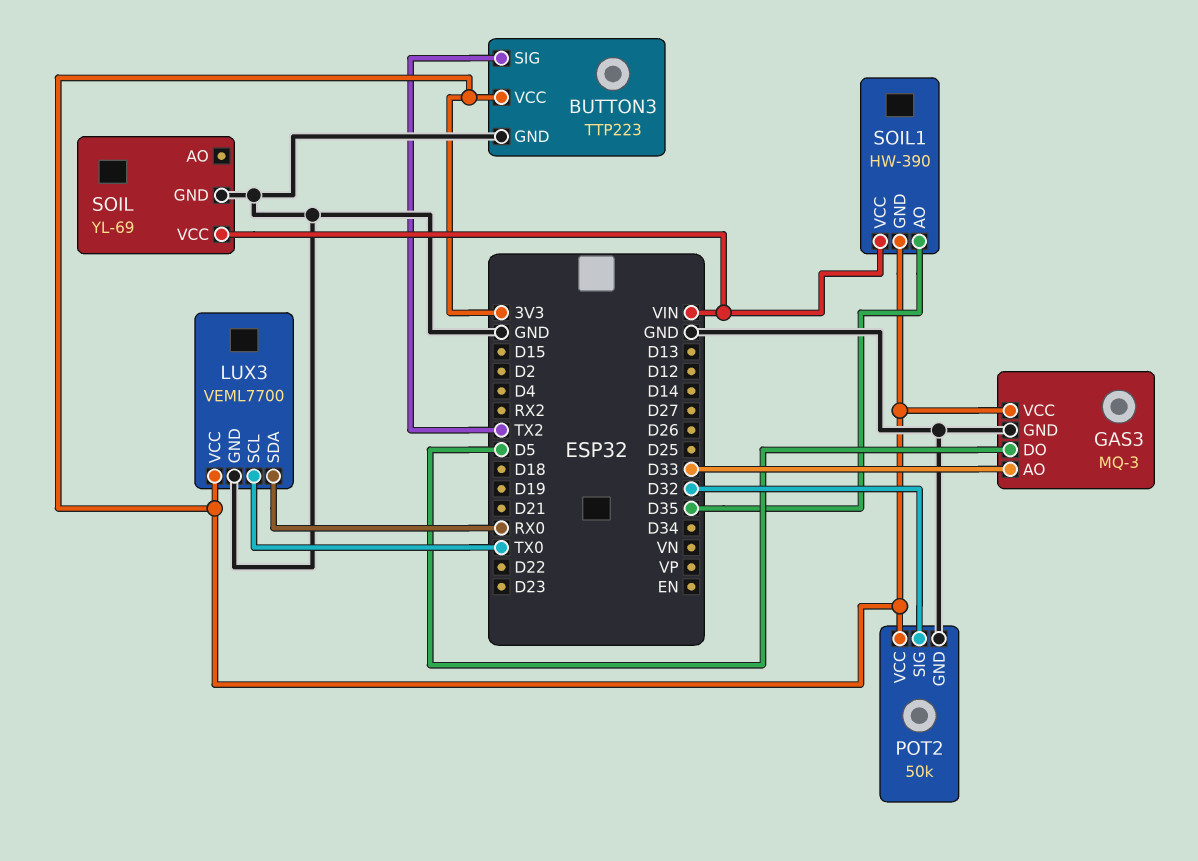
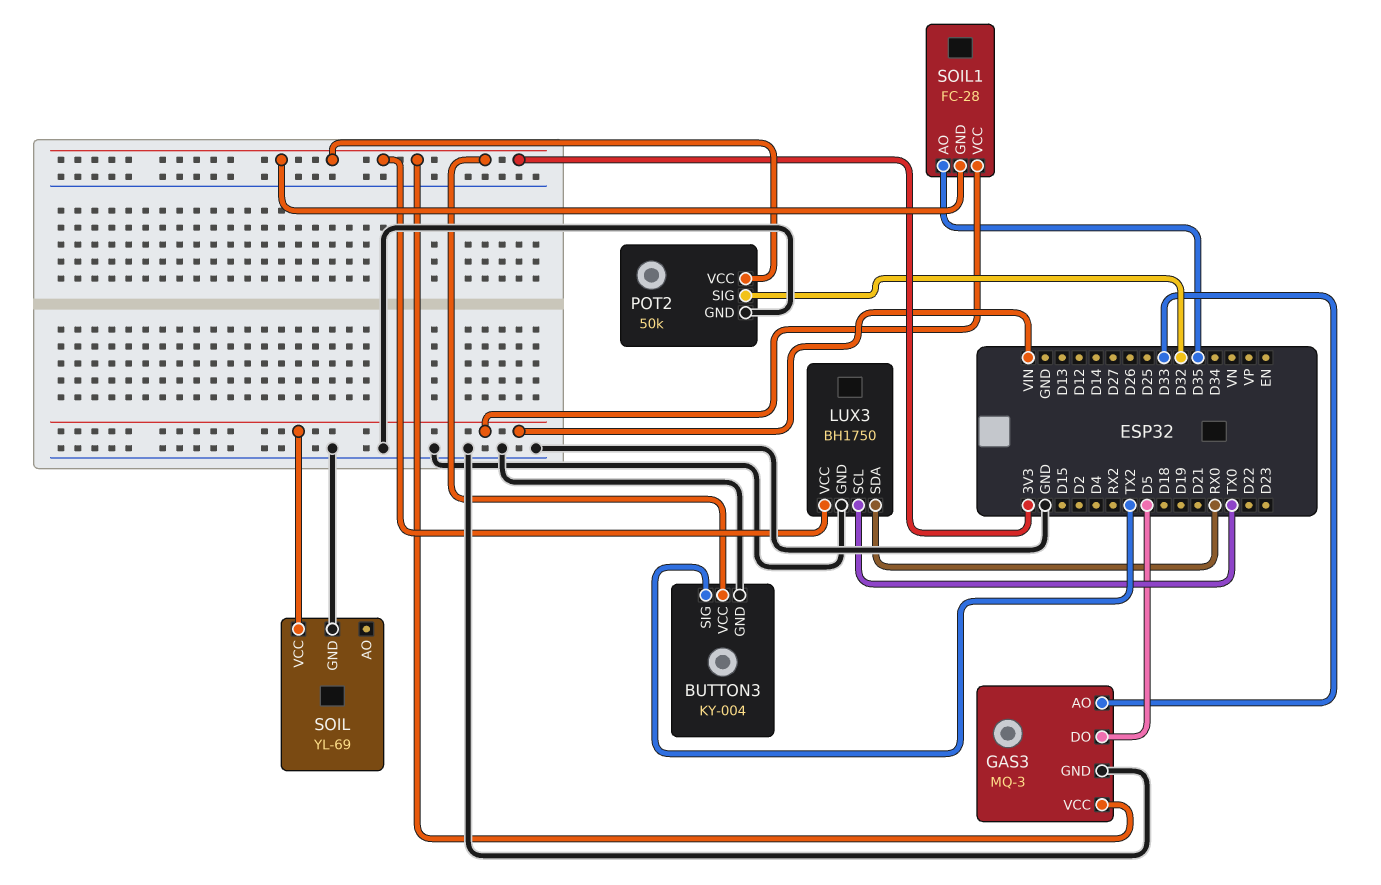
BUTTON3: TTP223 -> KY-004
LUX3: VEML7700 -> BH1750
SOIL1: HW-390 -> FC-28

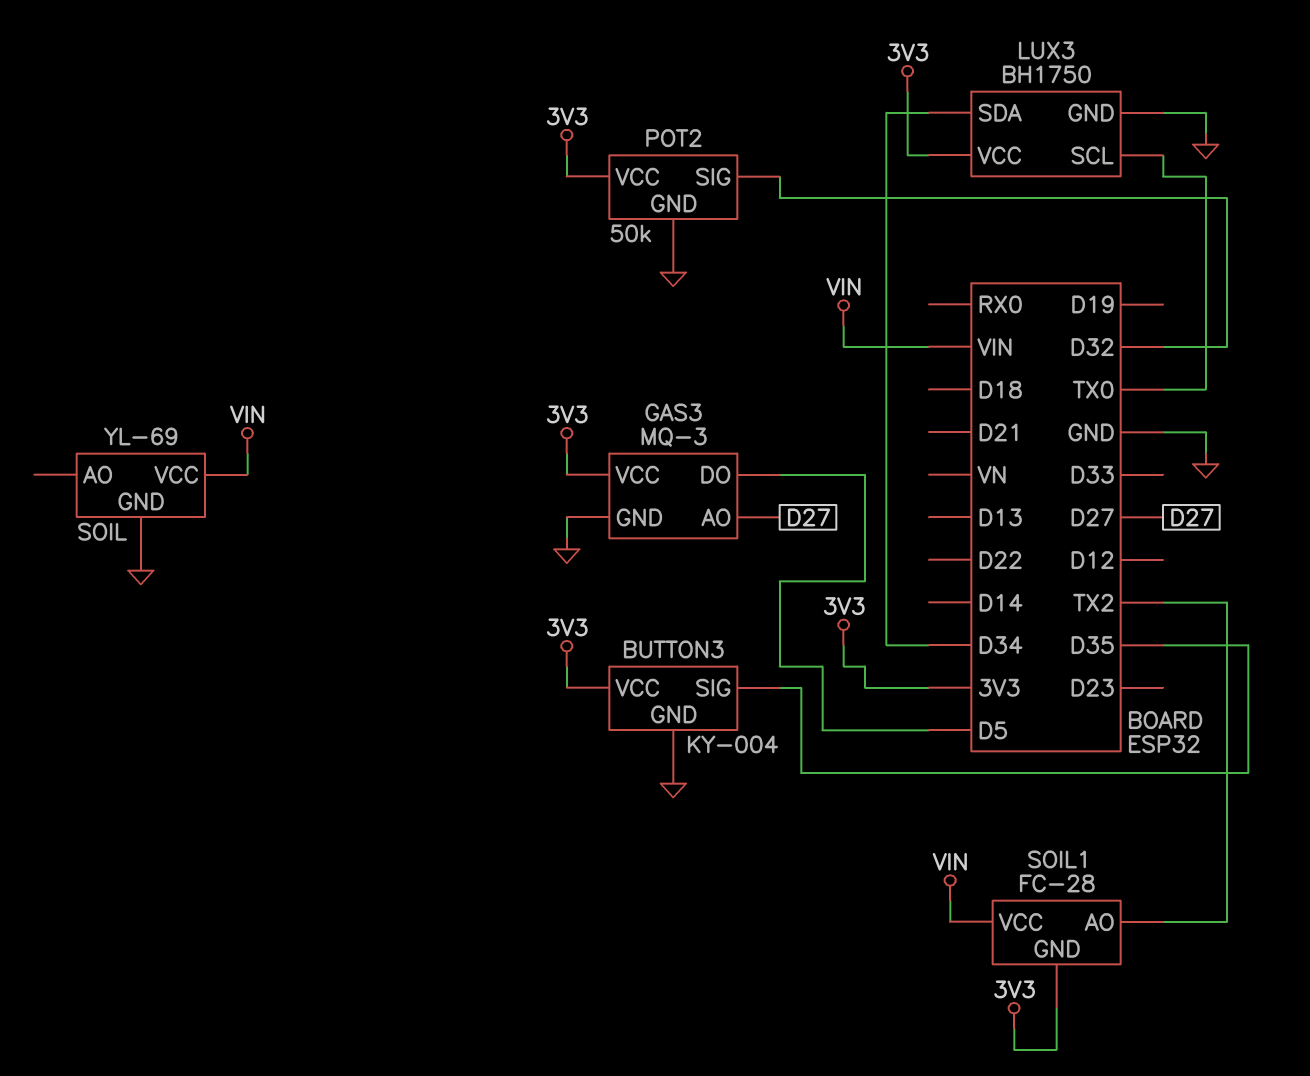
BUTTON3 pin SIG: TX2 -> D35
GAS3 pin AO: D33 -> D27
LUX3 pin SDA: RX0 -> D34
SOIL1 pin AO: D35 -> TX2

